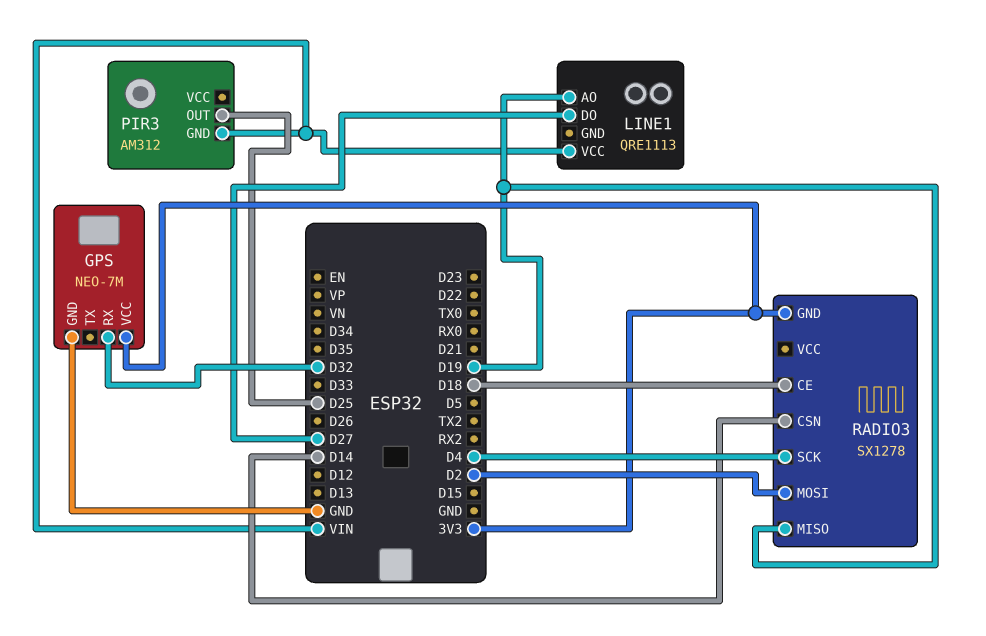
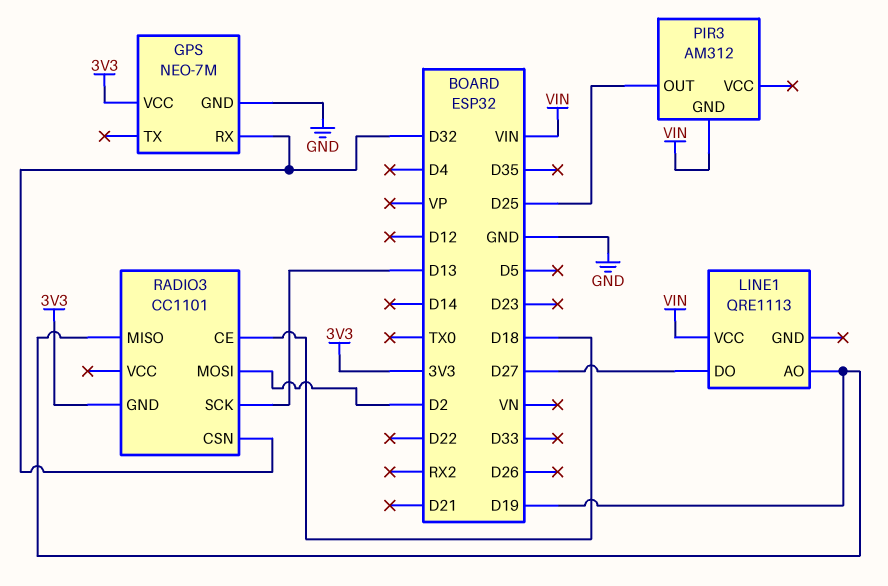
RADIO3: SX1278 -> CC1101
RADIO3 pin CSN: D14 -> D32
RADIO3 pin SCK: D4 -> D13

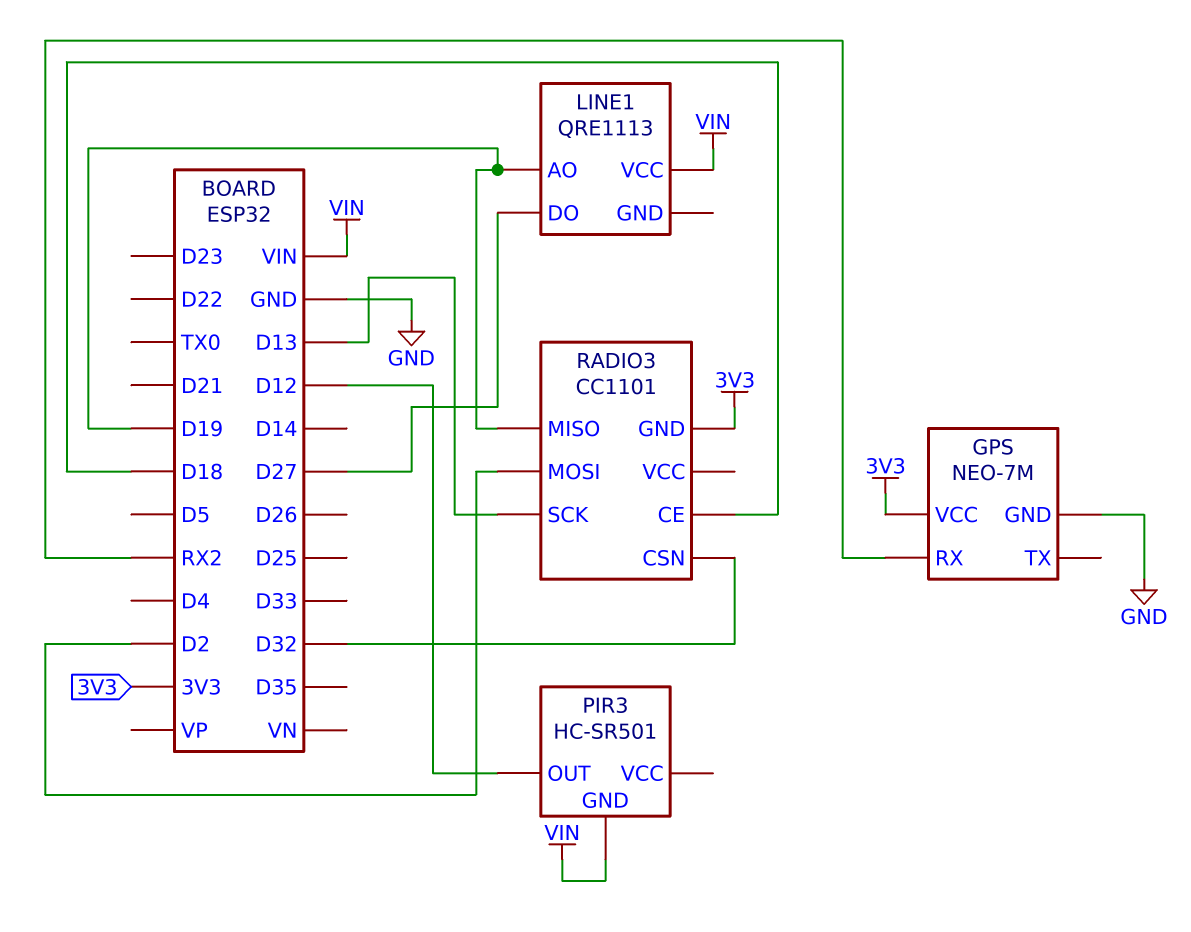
GPS pin RX: D32 -> RX2
PIR3: AM312 -> HC-SR501
PIR3 pin OUT: D25 -> D12

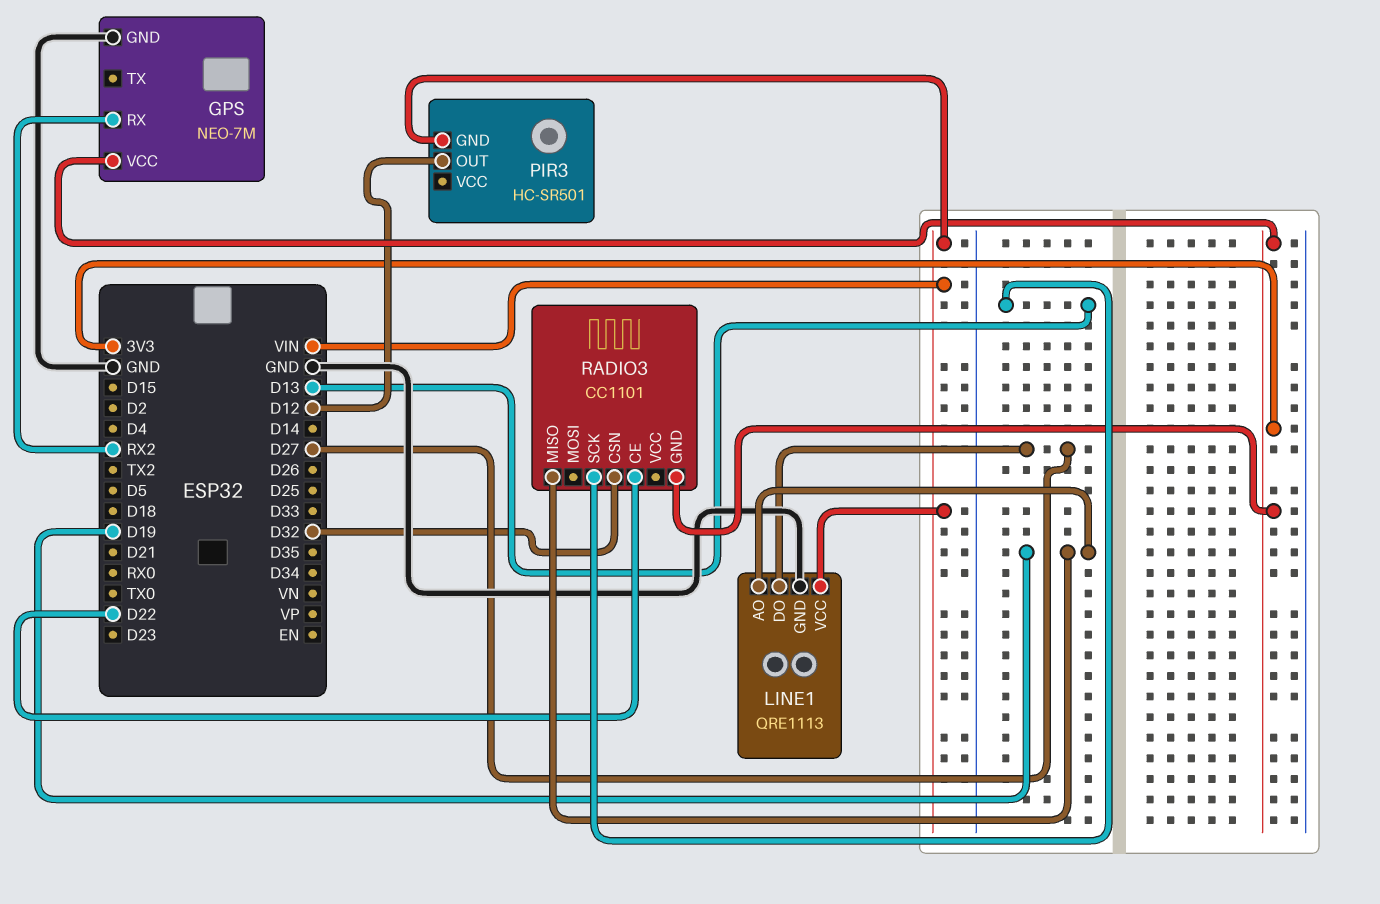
LINE1 pin GND: none -> GND
RADIO3 pin CE: D18 -> D22
RADIO3 pin MOSI: D2 -> none

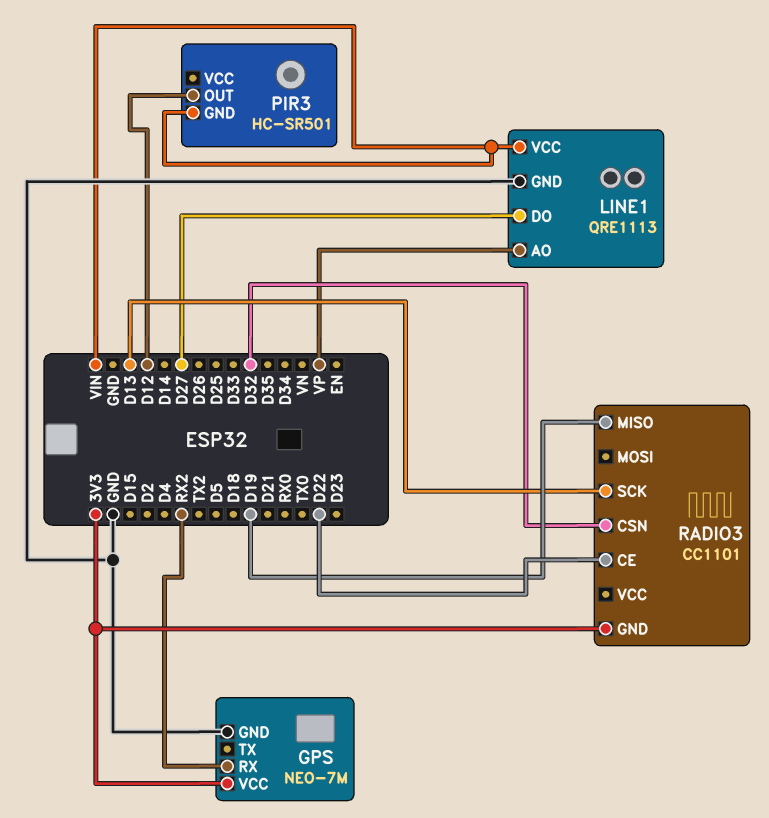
LINE1 pin AO: D19 -> VP

